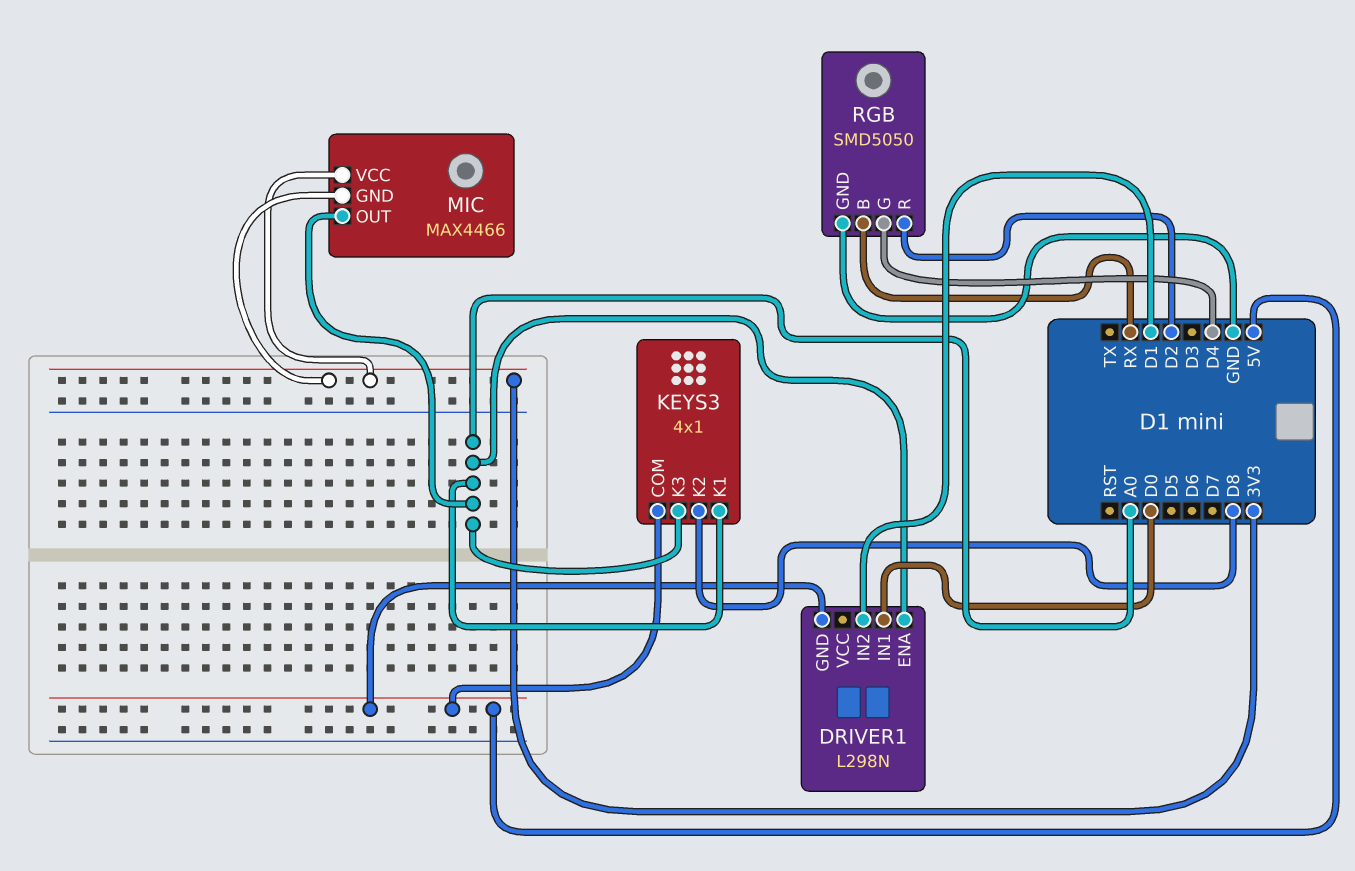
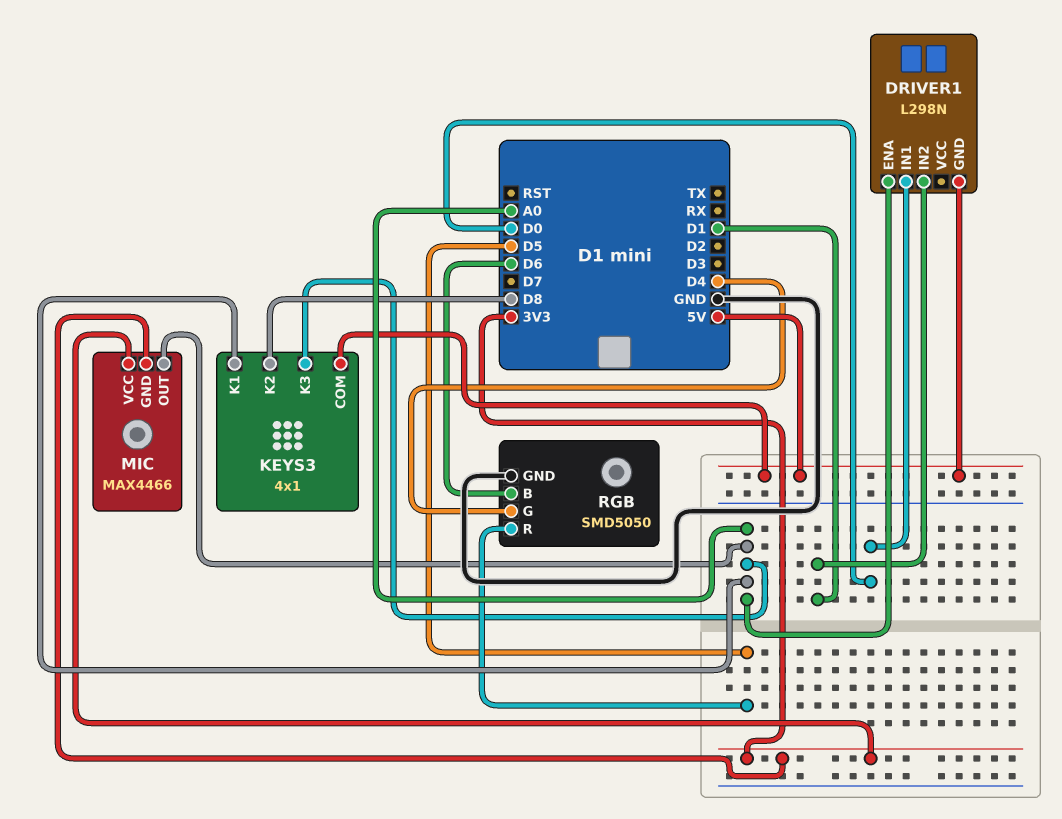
RGB pin B: RX -> D6
RGB pin R: D2 -> D5

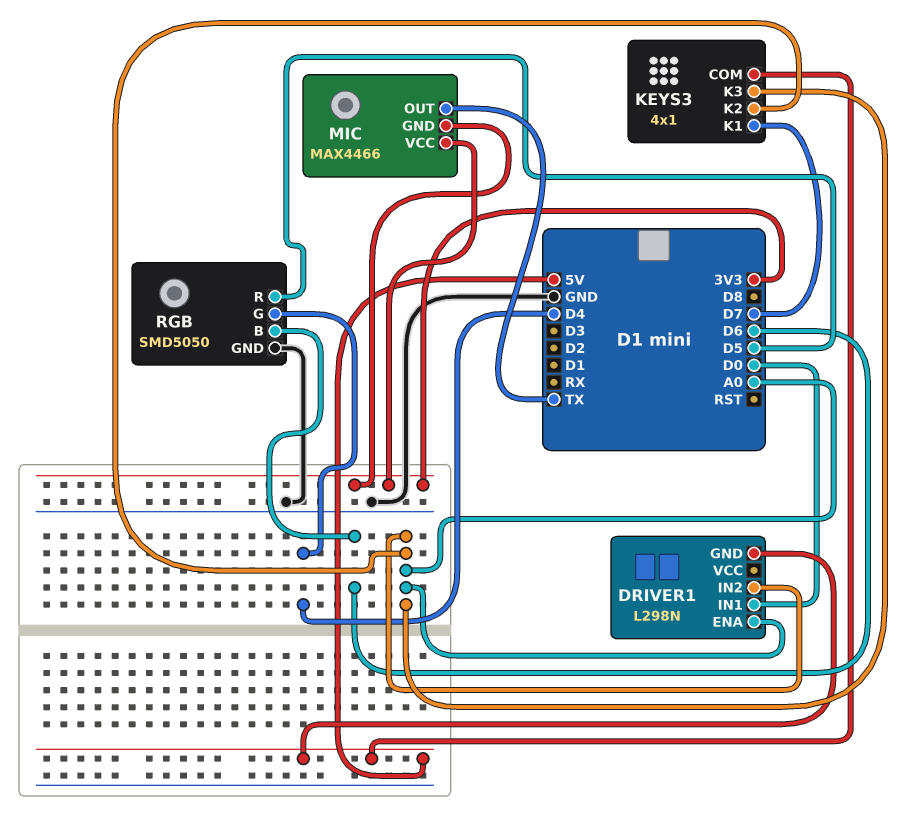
DRIVER1 pin IN2: D1 -> A0
KEYS3 pin K1: A0 -> D7
KEYS3 pin K2: D8 -> A0
MIC pin OUT: A0 -> TX

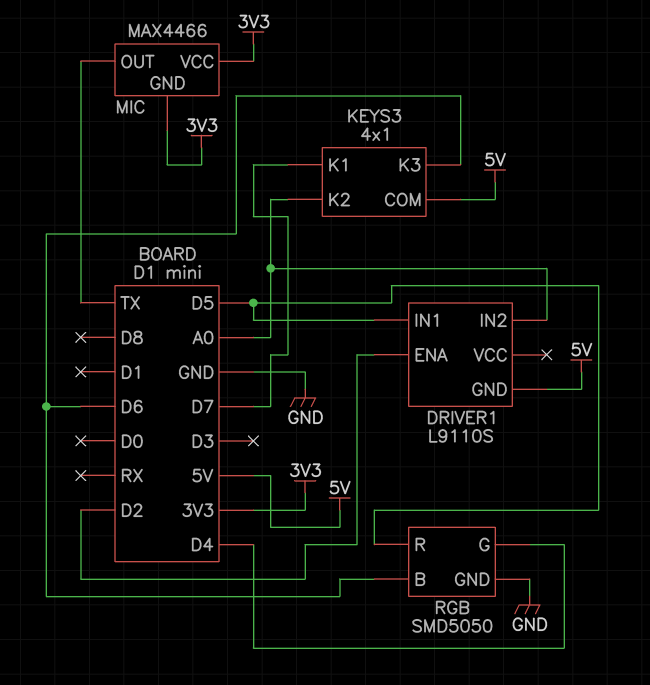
DRIVER1: L298N -> L9110S
DRIVER1 pin ENA: A0 -> D2
DRIVER1 pin IN1: D0 -> D5
KEYS3 pin K3: A0 -> D6

